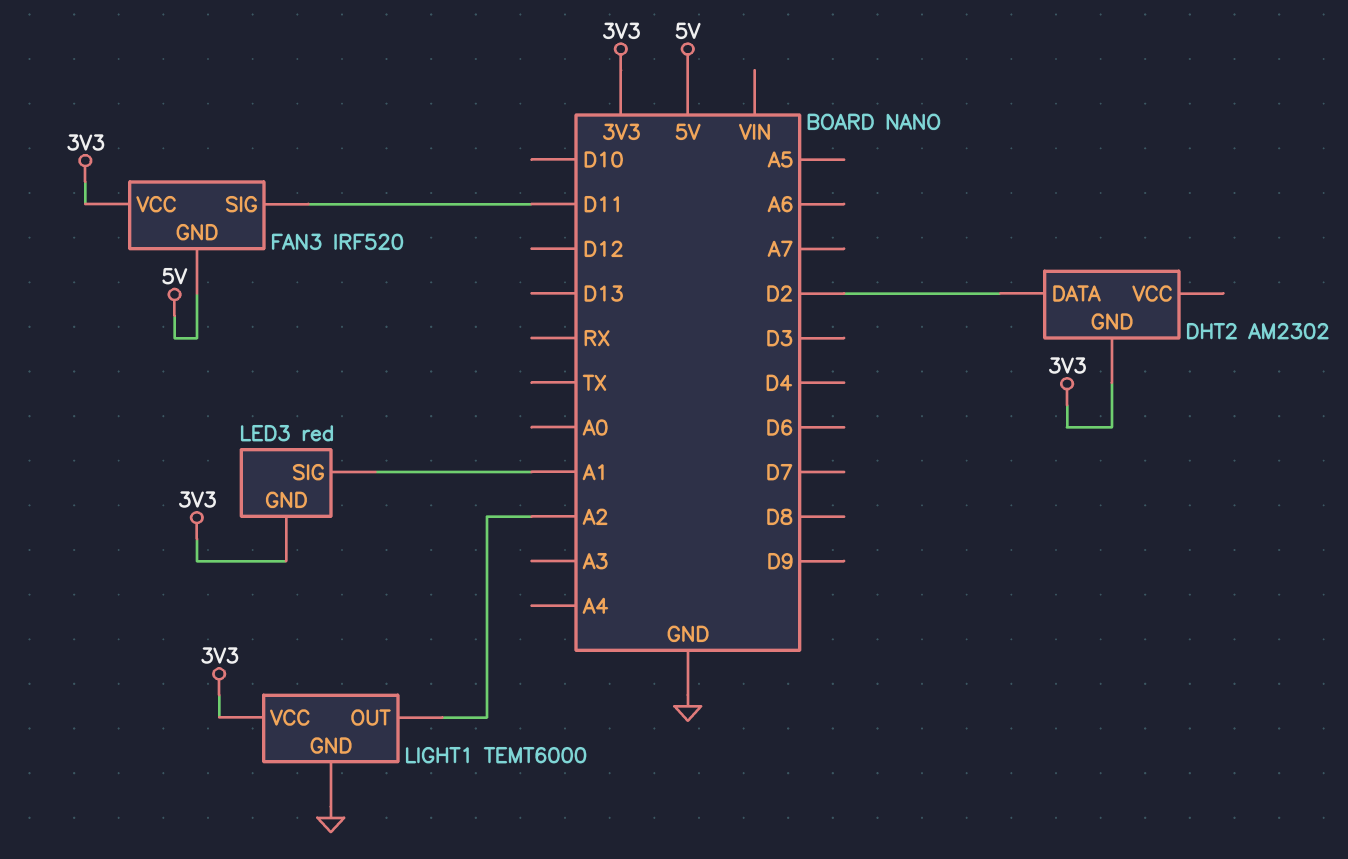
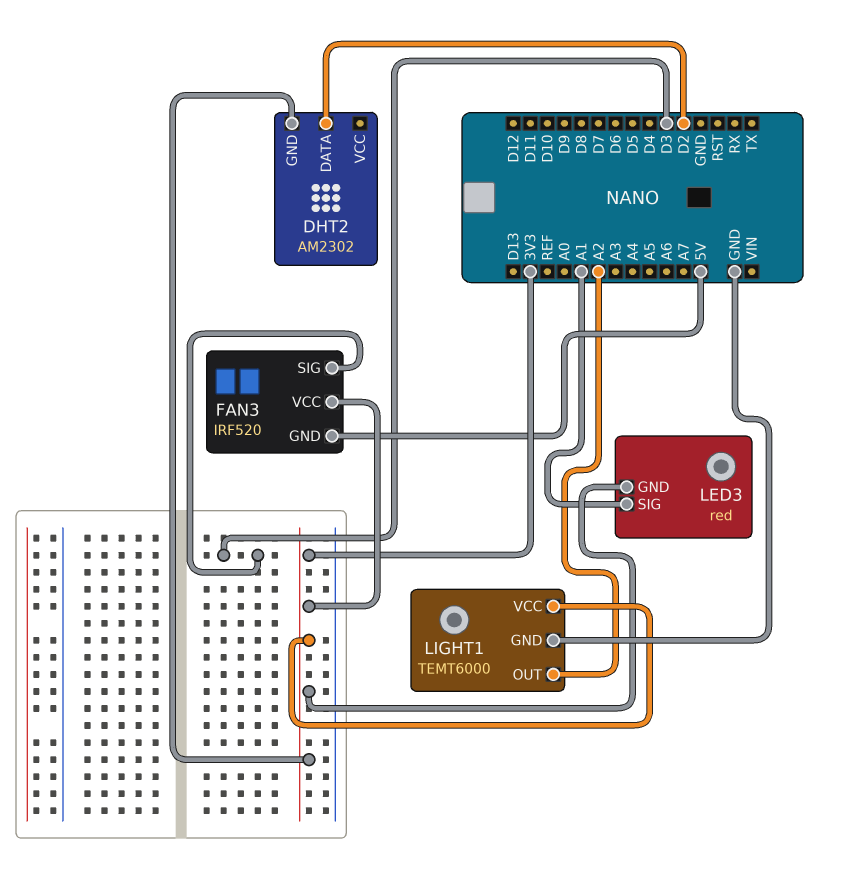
FAN3 pin SIG: D11 -> D3

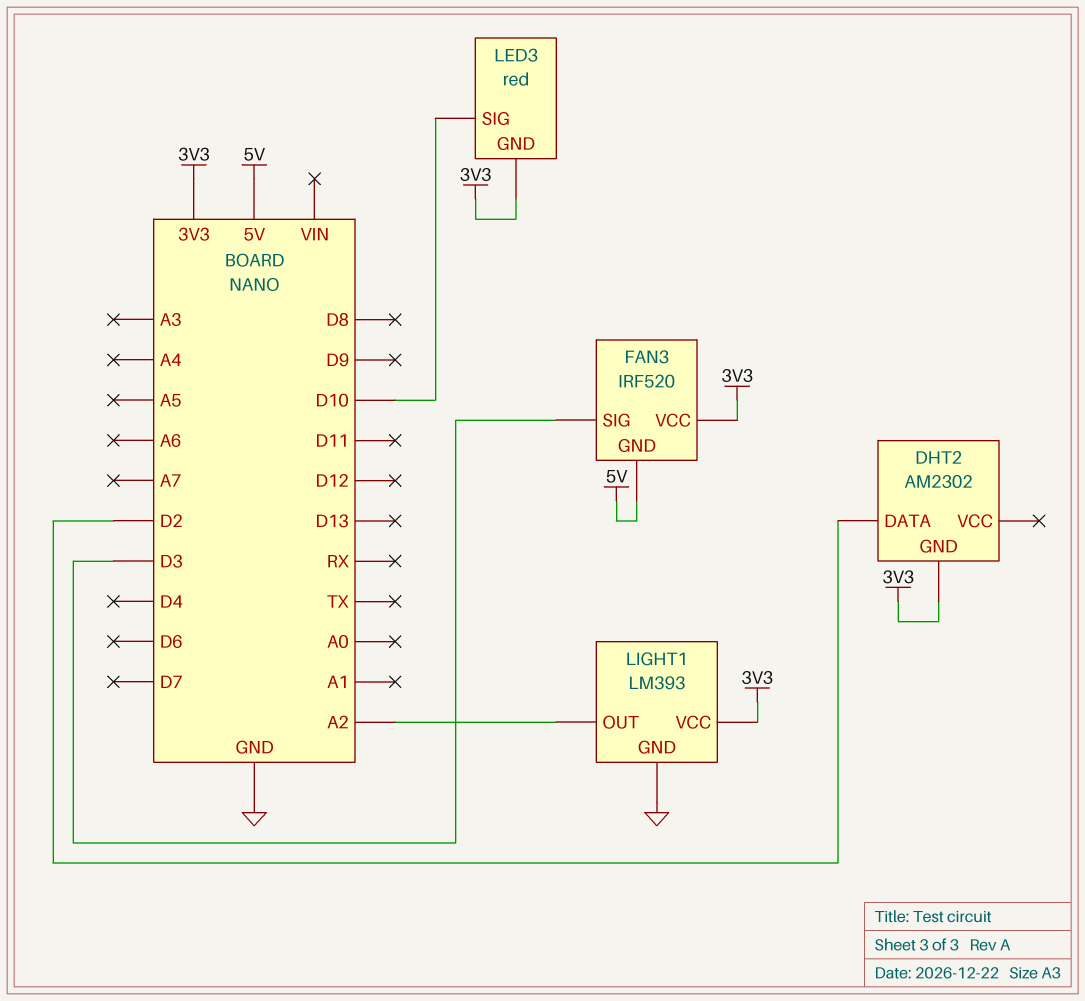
LED3 pin SIG: A1 -> D10
LIGHT1: TEMT6000 -> LM393

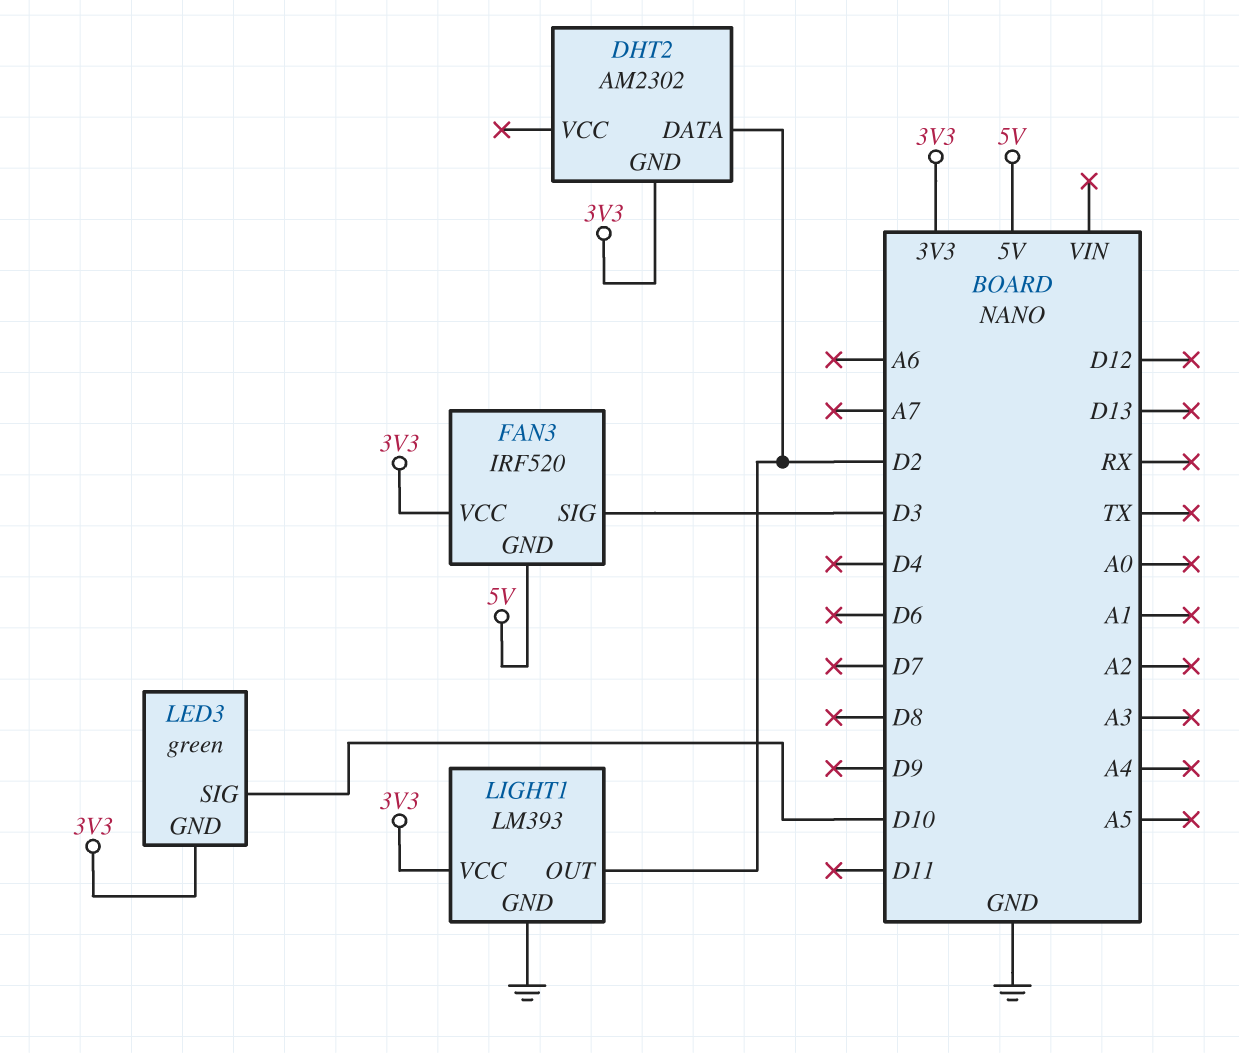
LED3: red -> green
LIGHT1 pin OUT: A2 -> D2

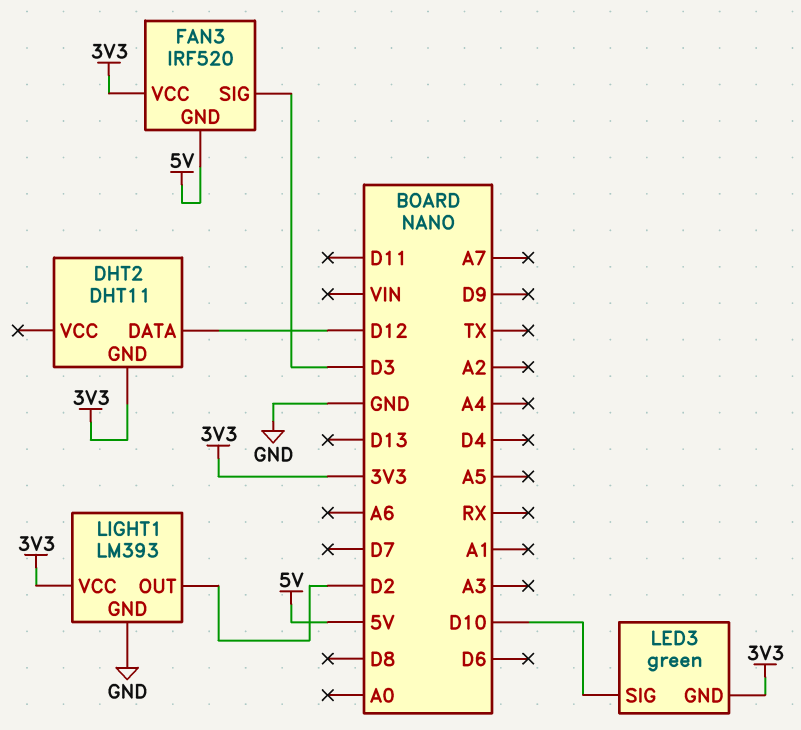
DHT2: AM2302 -> DHT11
DHT2 pin DATA: D2 -> D12

